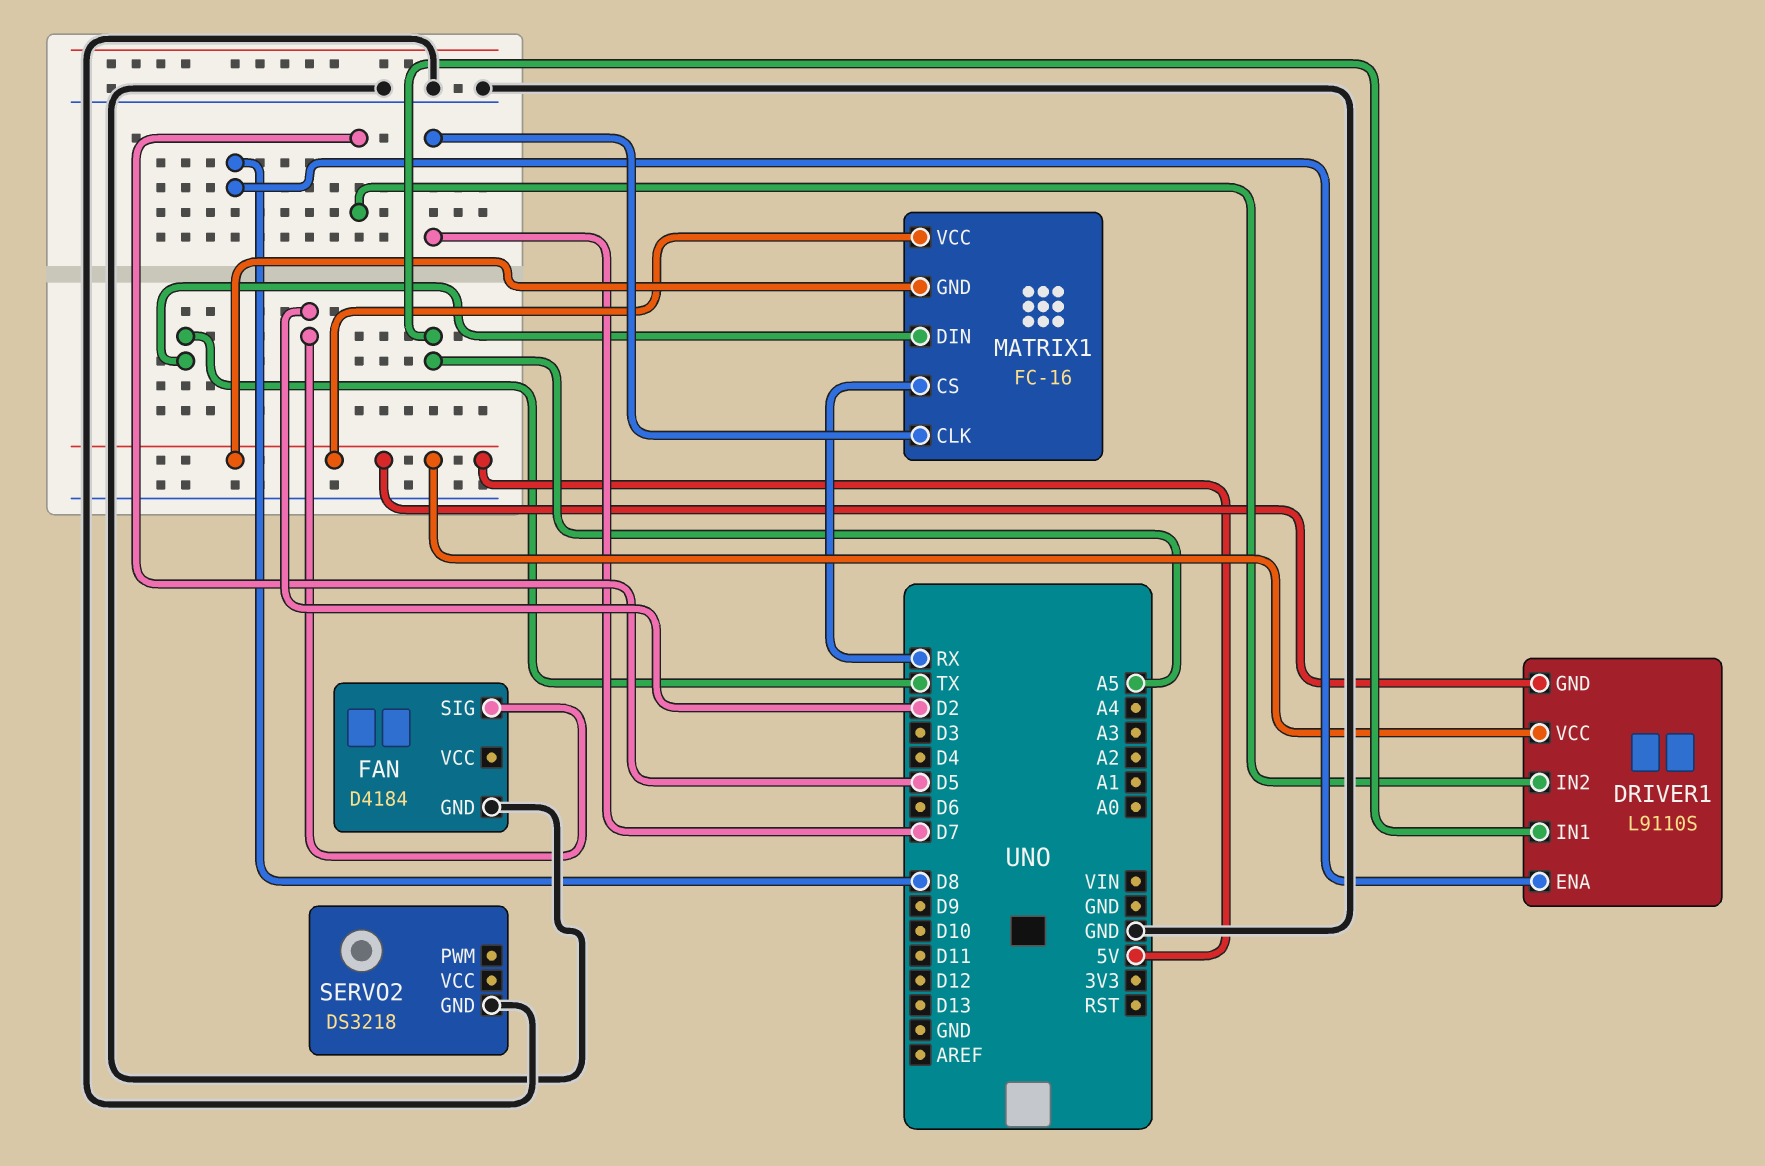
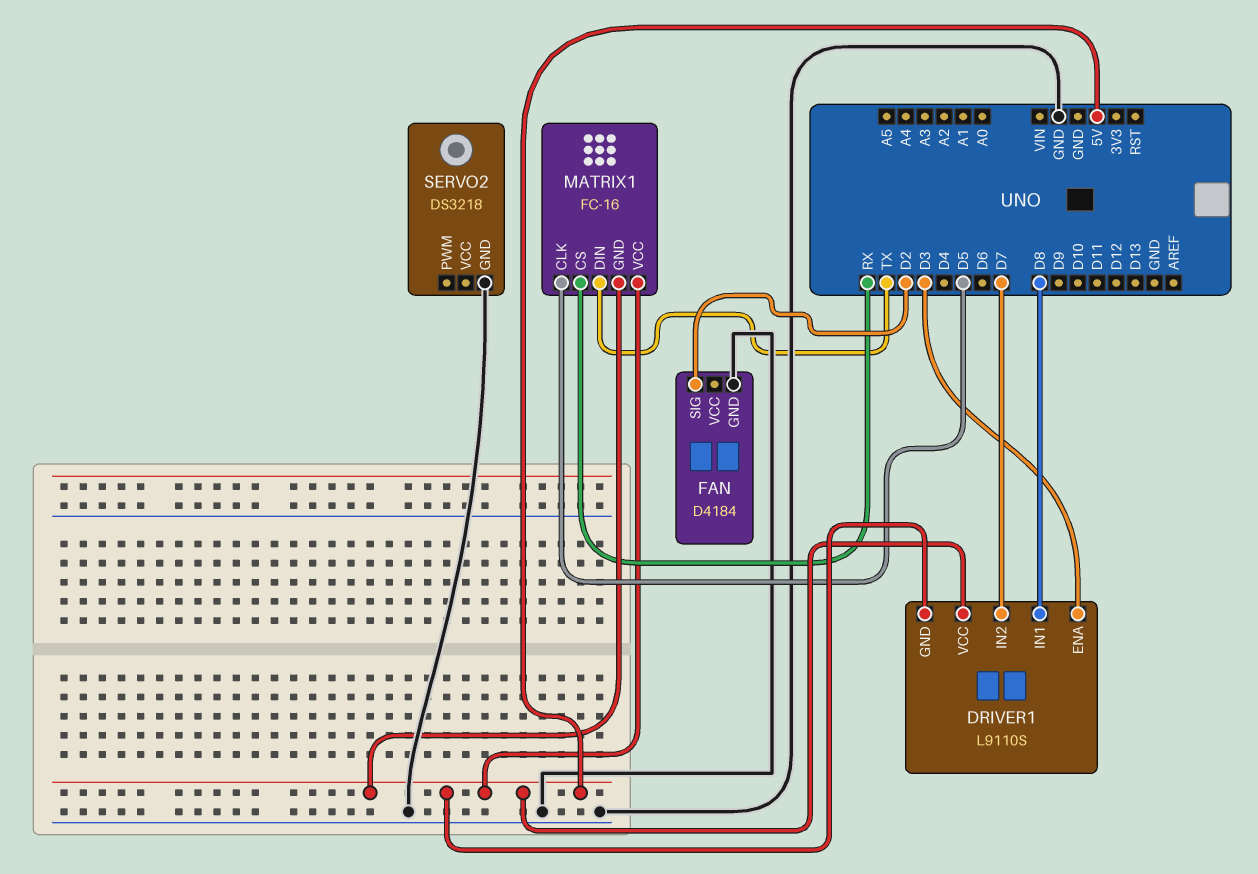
DRIVER1 pin ENA: D8 -> D3
DRIVER1 pin IN1: A5 -> D8
DRIVER1 pin IN2: D5 -> D7
MATRIX1 pin CLK: D7 -> D5

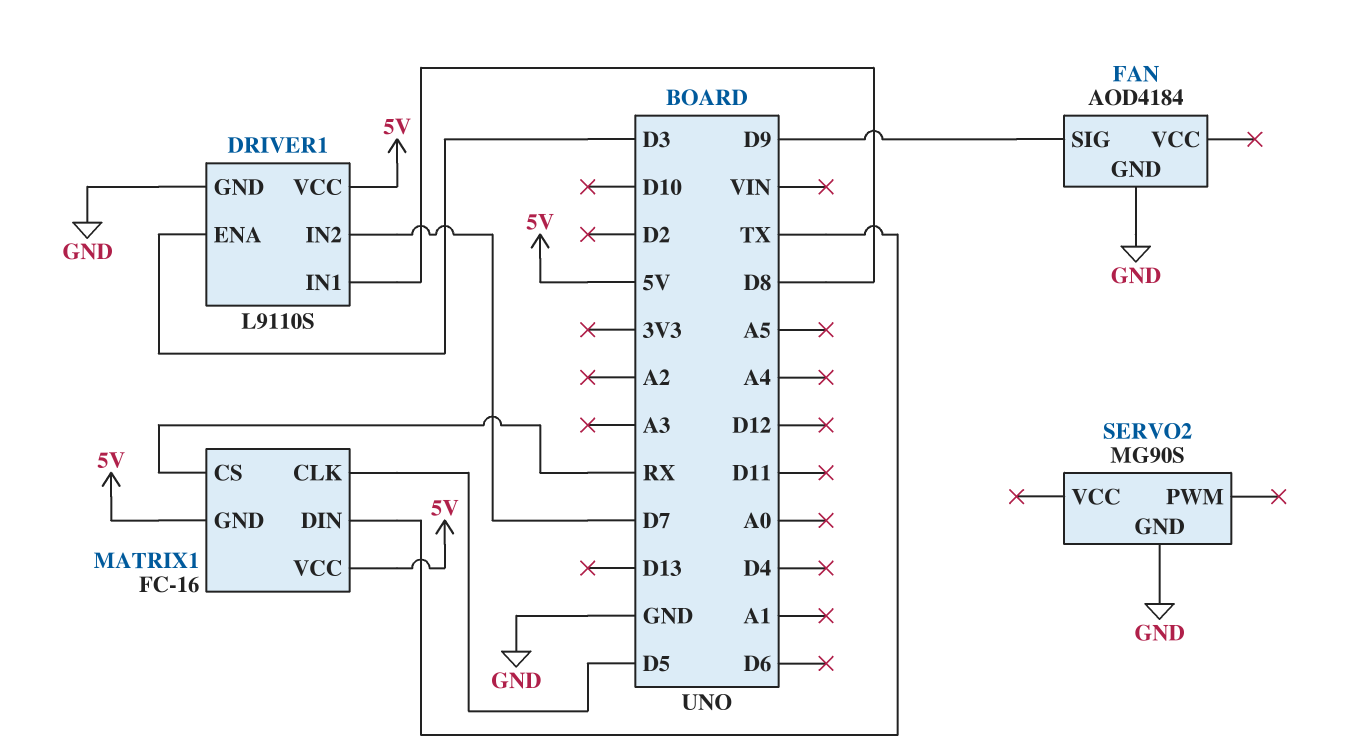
DRIVER1 pin GND: 5V -> GND
FAN: D4184 -> AOD4184
FAN pin SIG: D2 -> D9
SERVO2: DS3218 -> MG90S

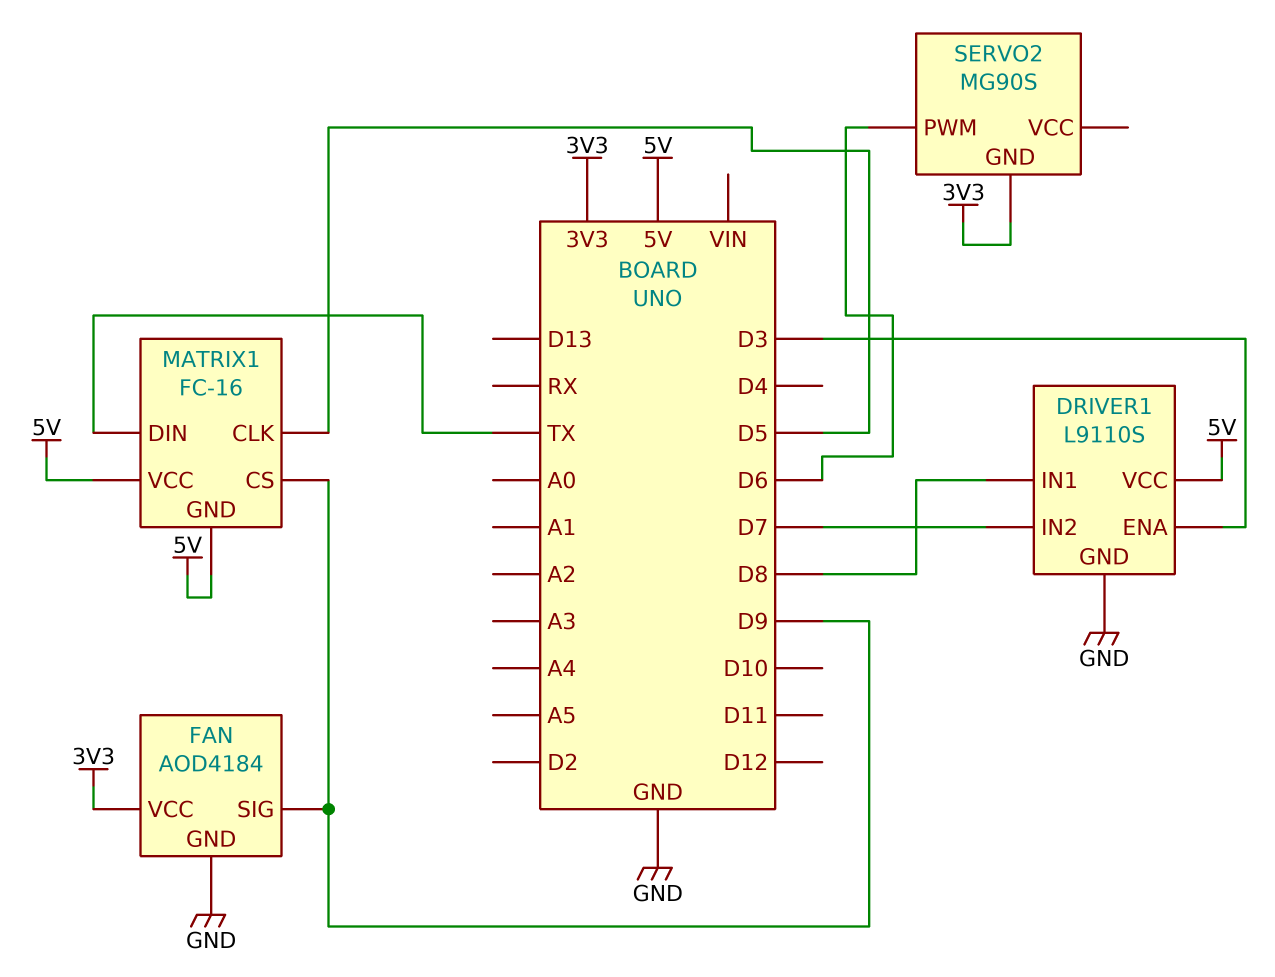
FAN pin VCC: none -> 3V3
MATRIX1 pin CS: RX -> D9
SERVO2 pin GND: GND -> 3V3
SERVO2 pin PWM: none -> D6

